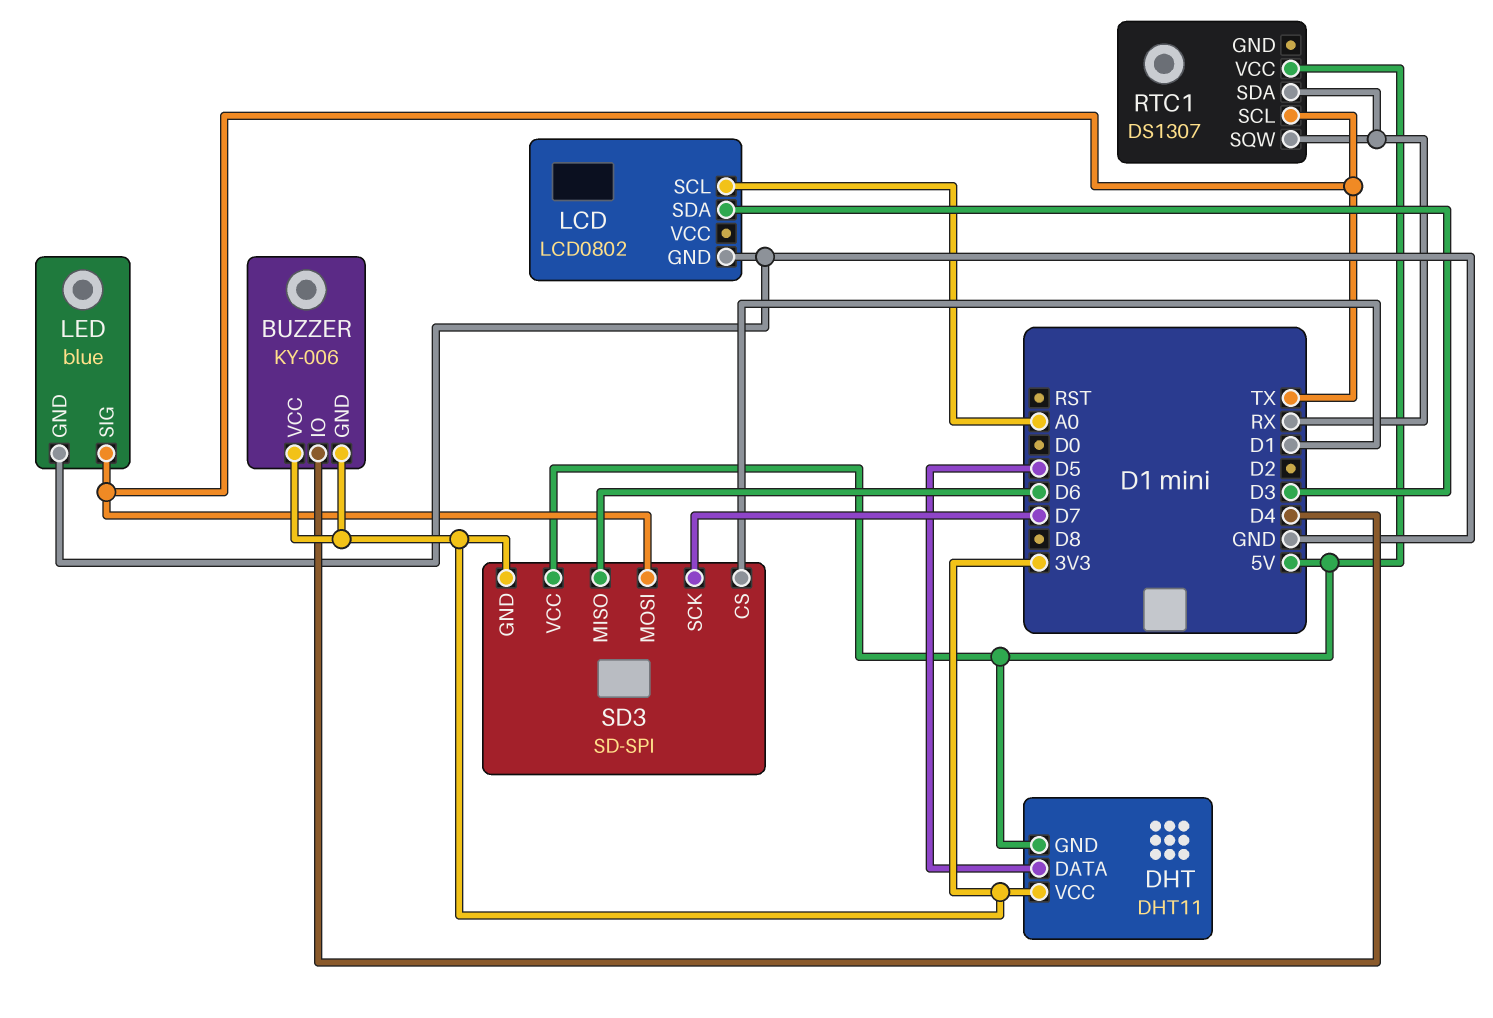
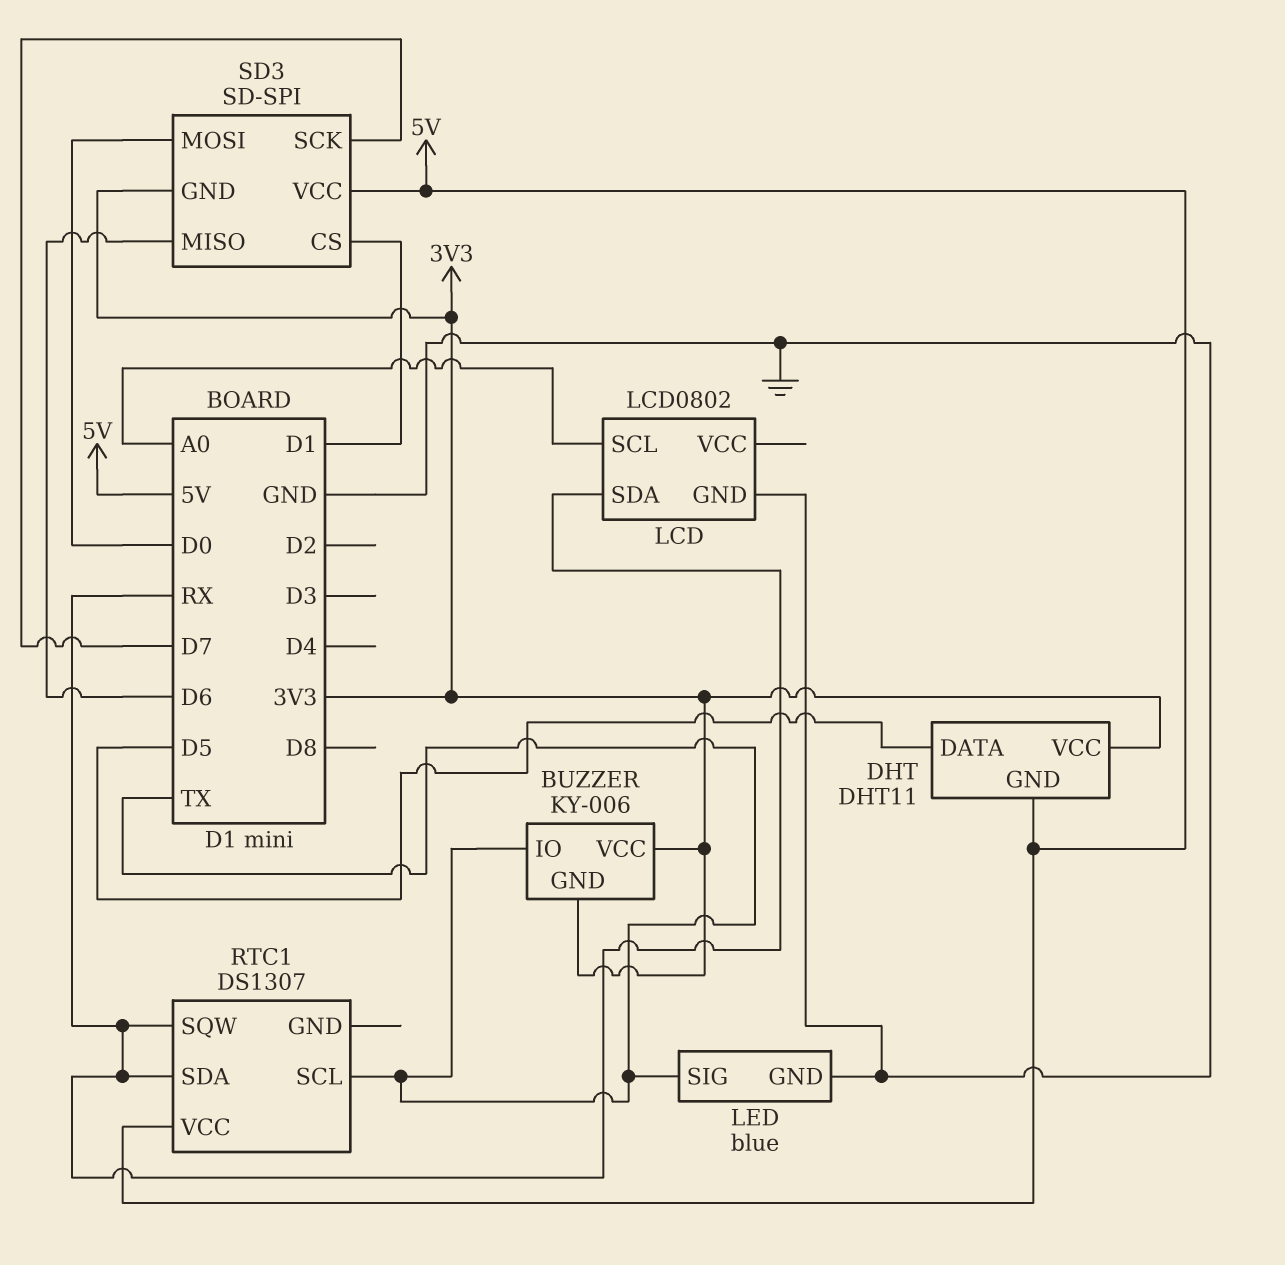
BUZZER pin IO: D4 -> TX
LCD pin SDA: D3 -> RX
SD3 pin MOSI: TX -> D0

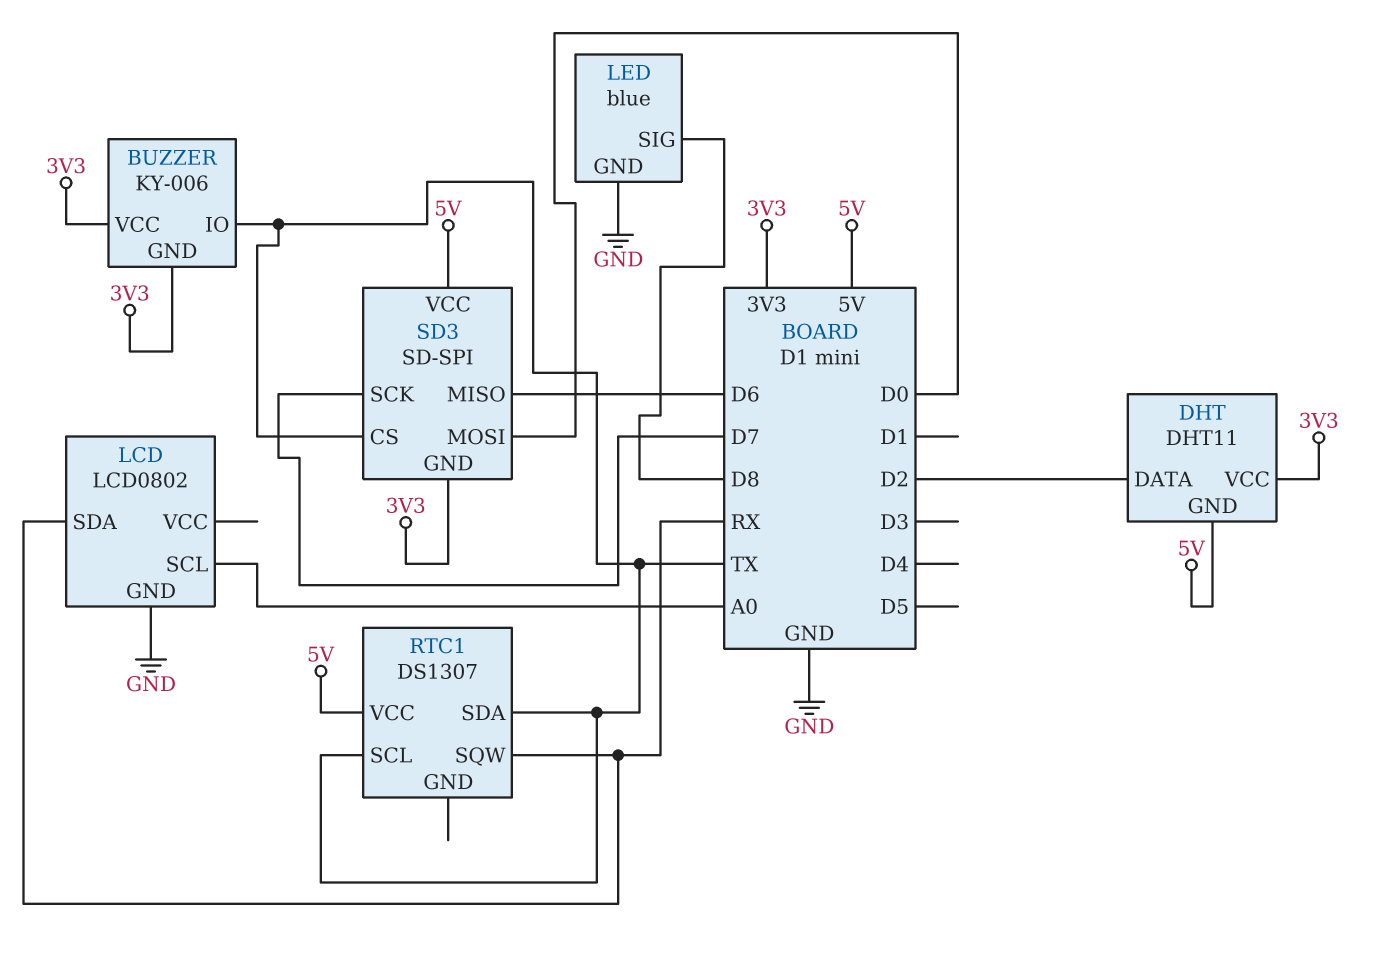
DHT pin DATA: D5 -> D2
LED pin SIG: TX -> D8
RTC1 pin SDA: RX -> TX
SD3 pin CS: D1 -> TX

